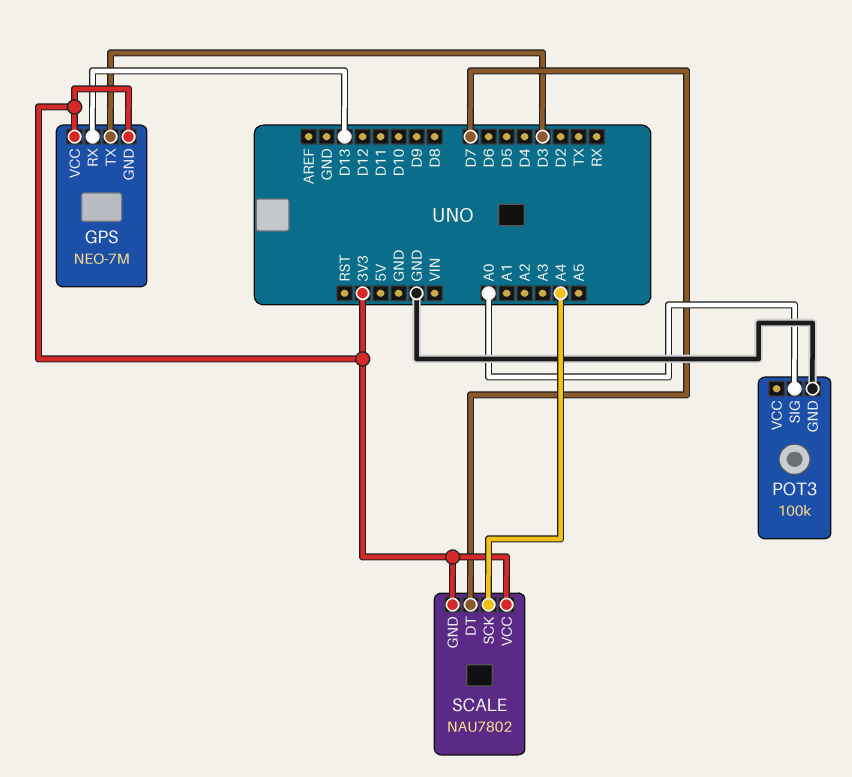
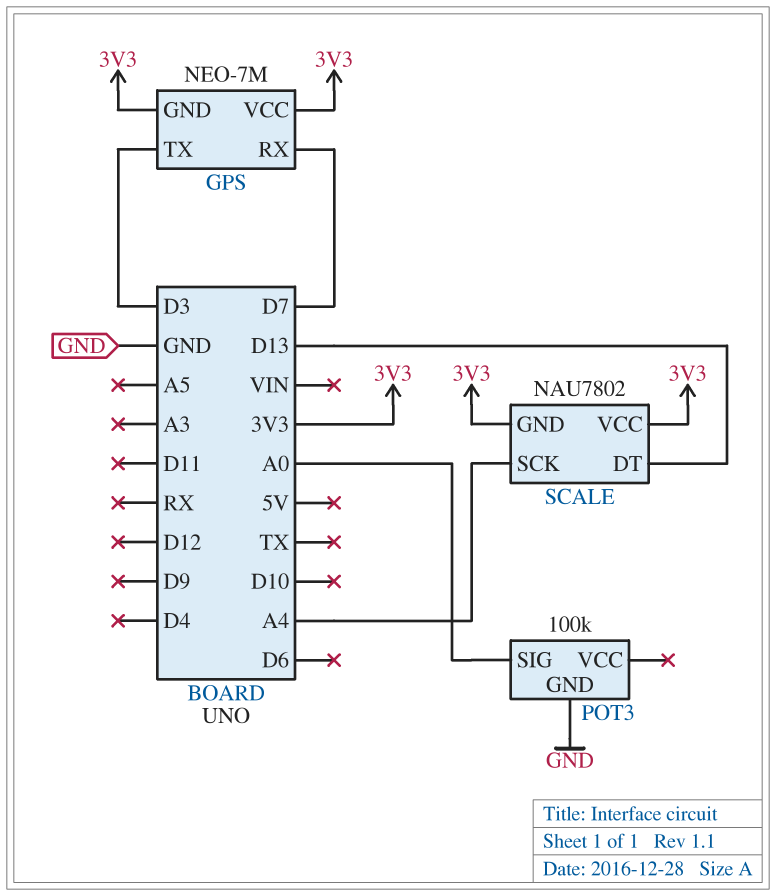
GPS pin RX: D13 -> D7
SCALE pin DT: D7 -> D13

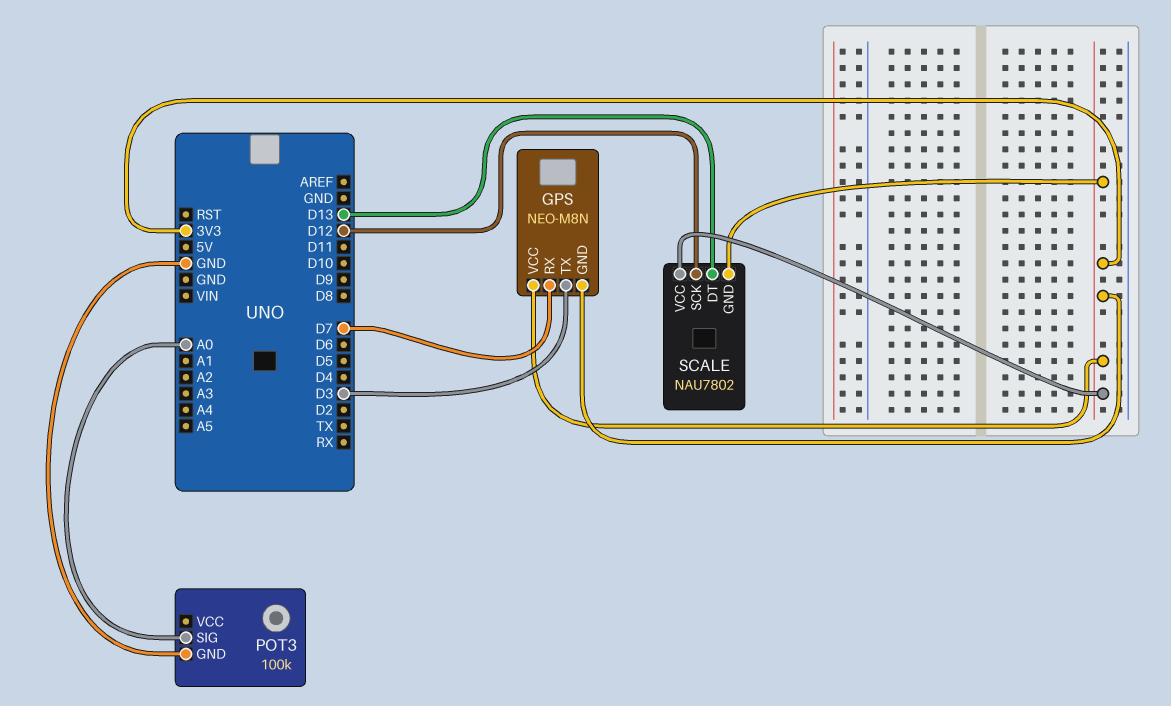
GPS: NEO-7M -> NEO-M8N
SCALE pin SCK: A4 -> D12

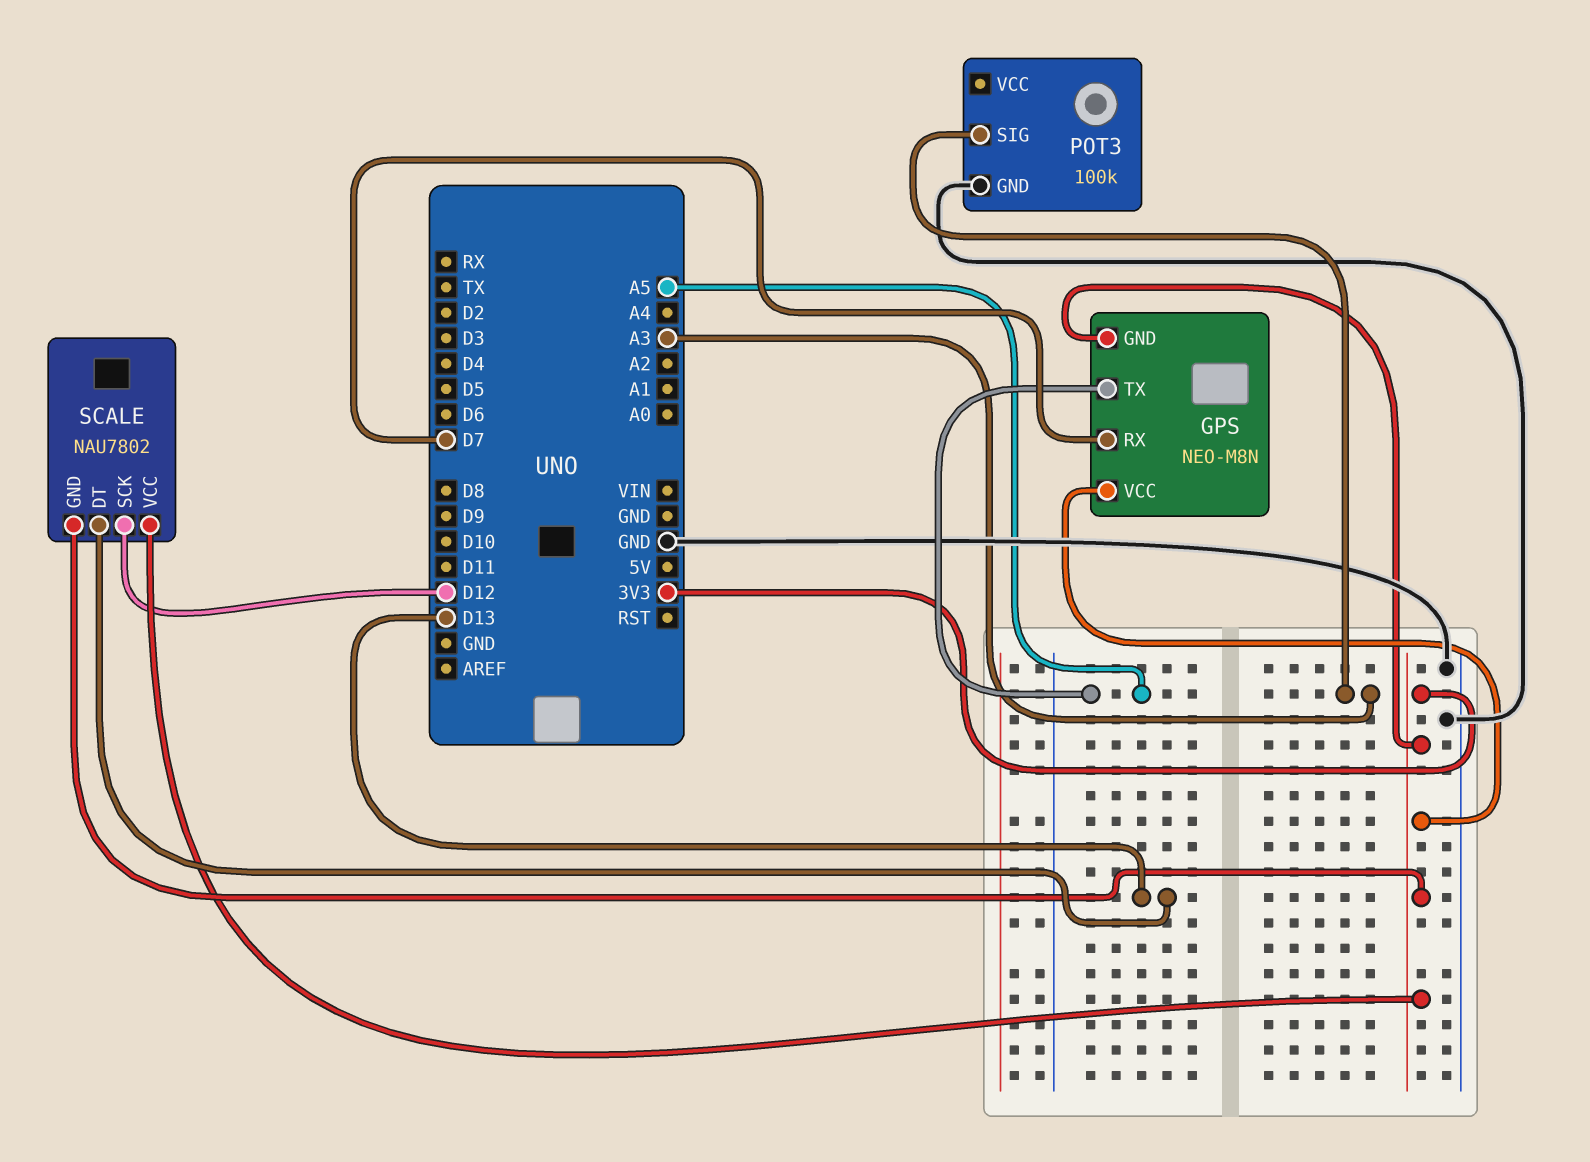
GPS pin TX: D3 -> A5
POT3 pin SIG: A0 -> A3

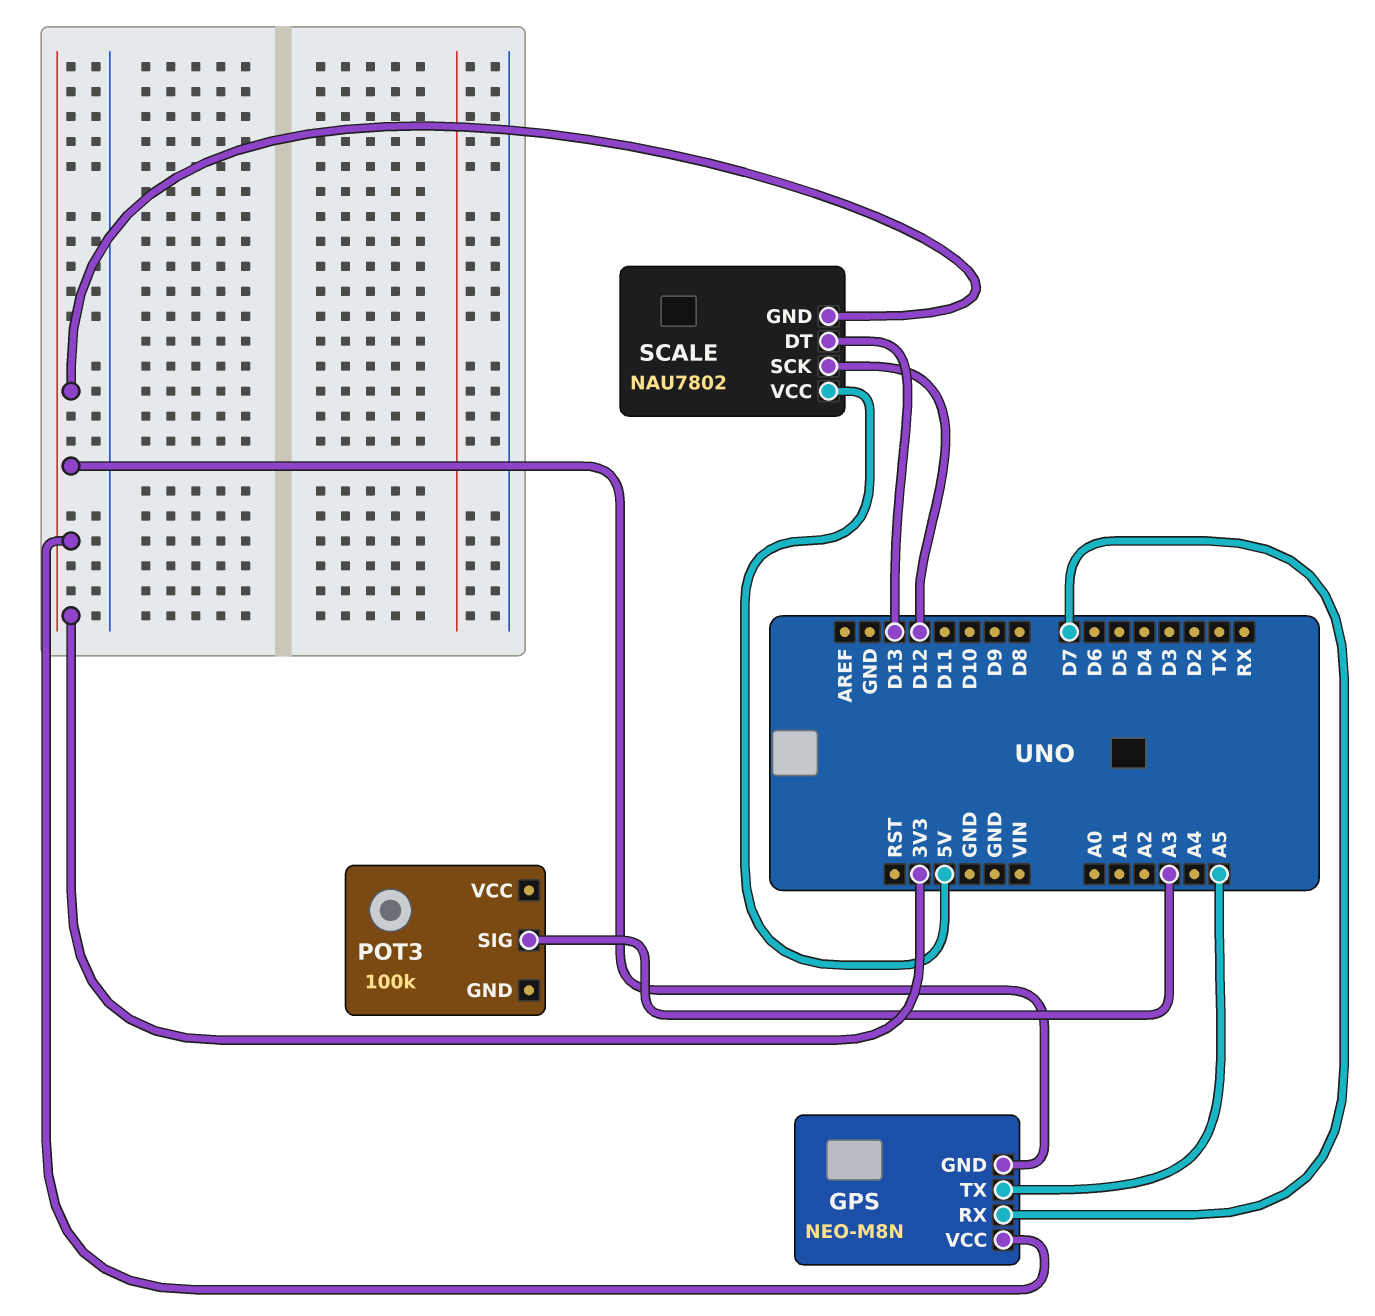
POT3 pin GND: GND -> none
SCALE pin VCC: 3V3 -> 5V

